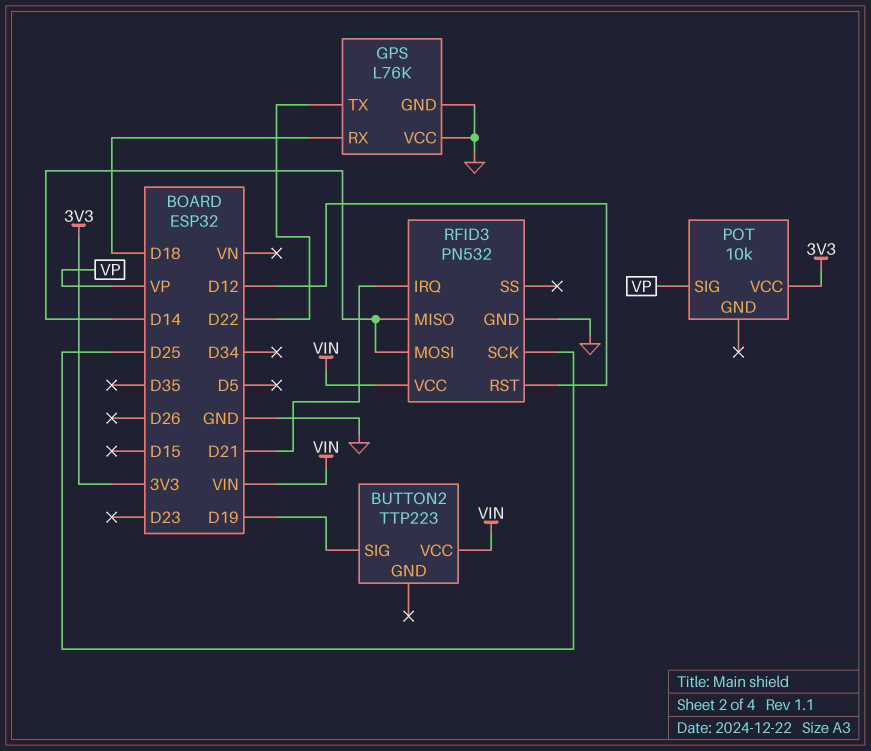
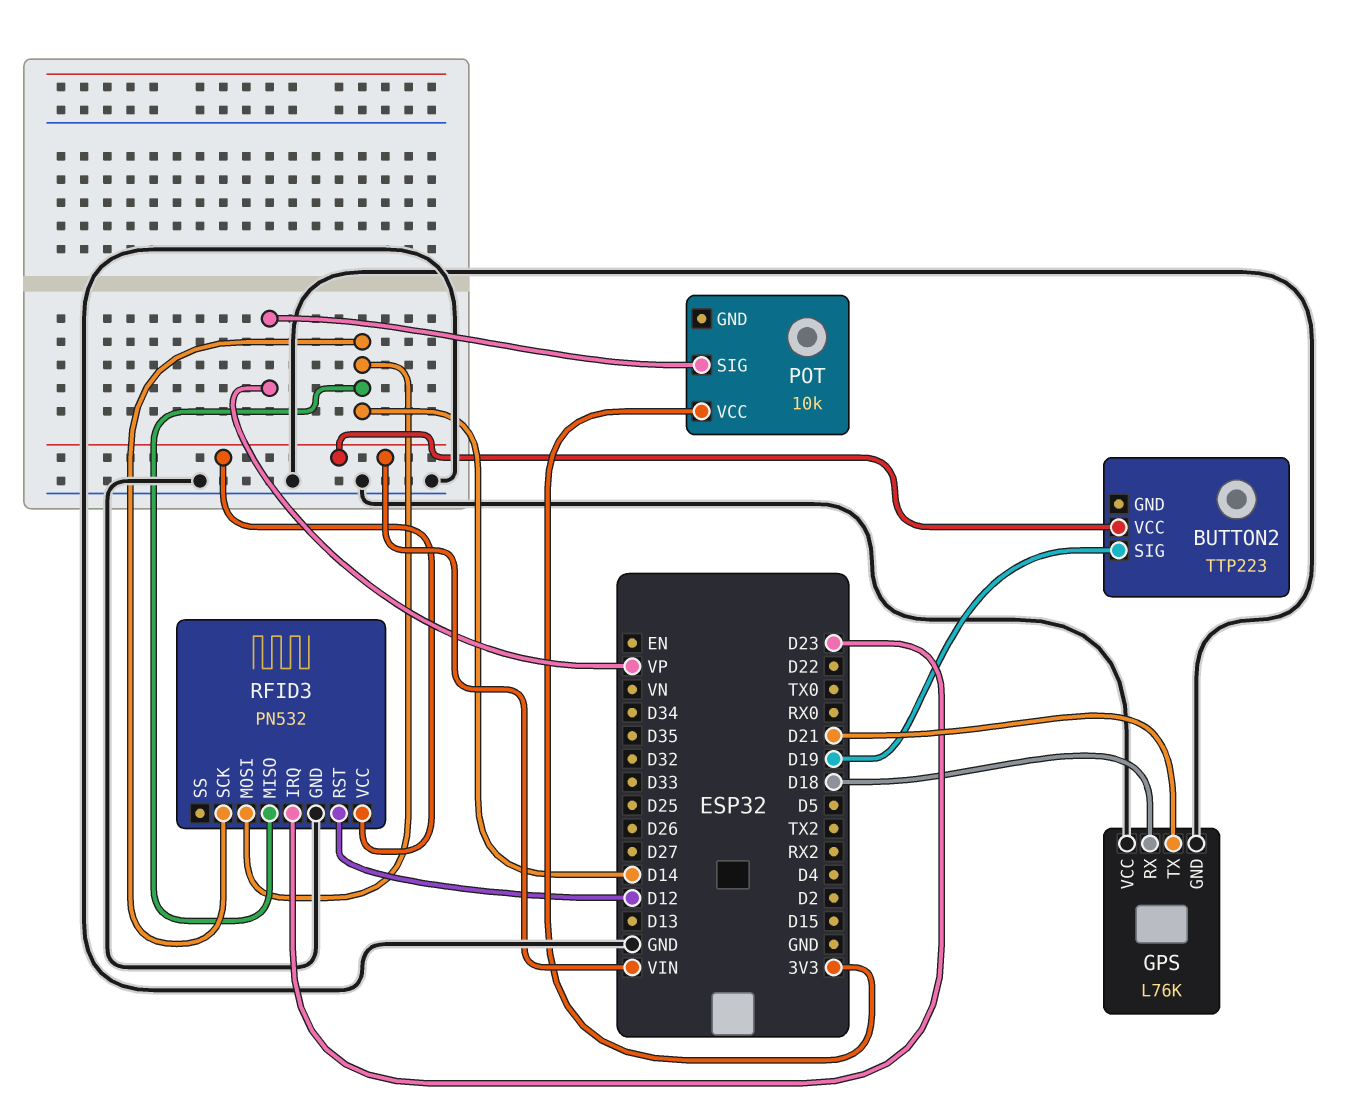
GPS pin TX: D22 -> D21
RFID3 pin IRQ: D21 -> D23
RFID3 pin SCK: D25 -> D14

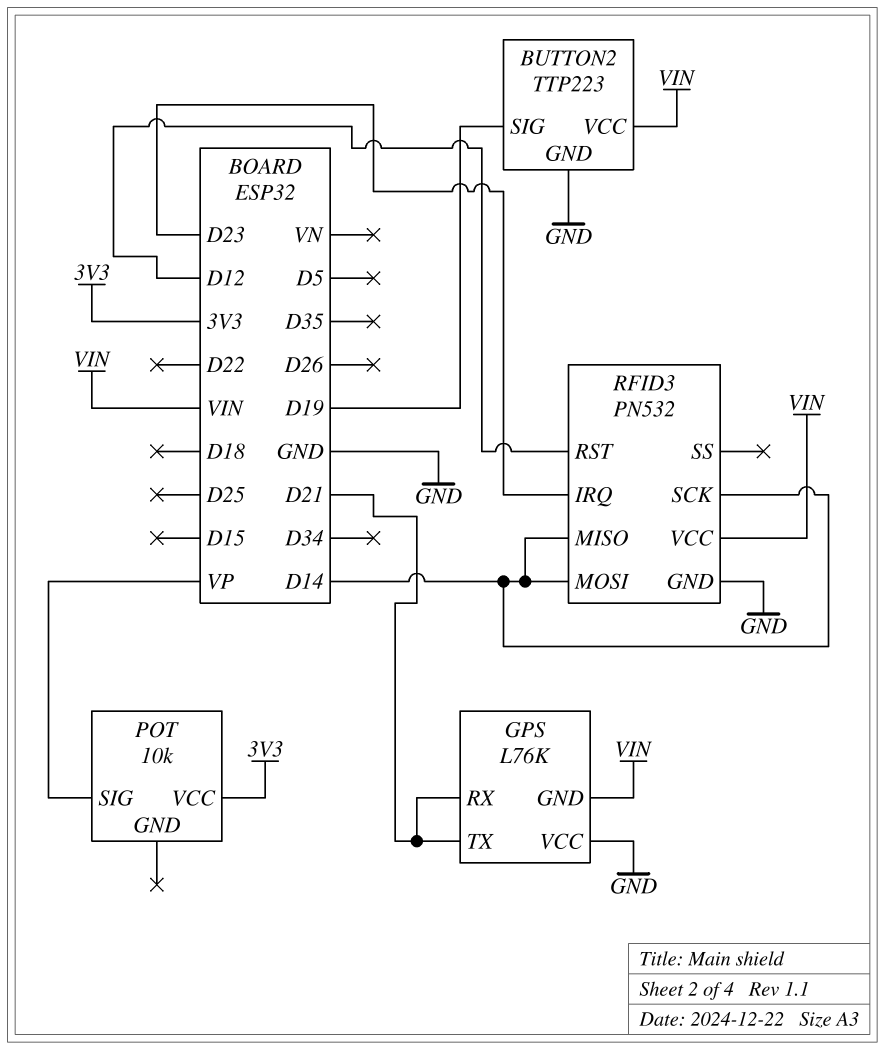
BUTTON2 pin GND: none -> GND
GPS pin GND: GND -> VIN
GPS pin RX: D18 -> D21

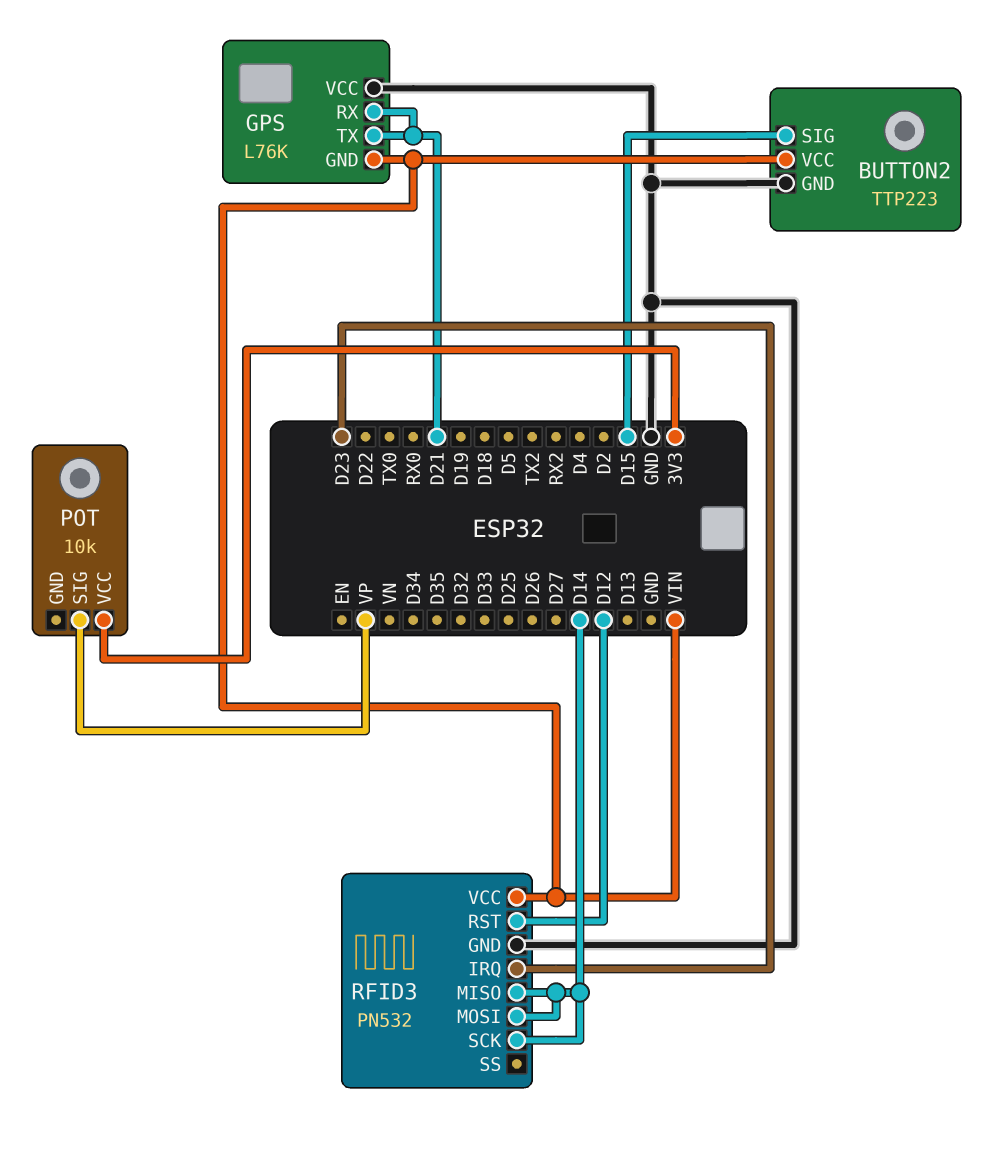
BUTTON2 pin SIG: D19 -> D15

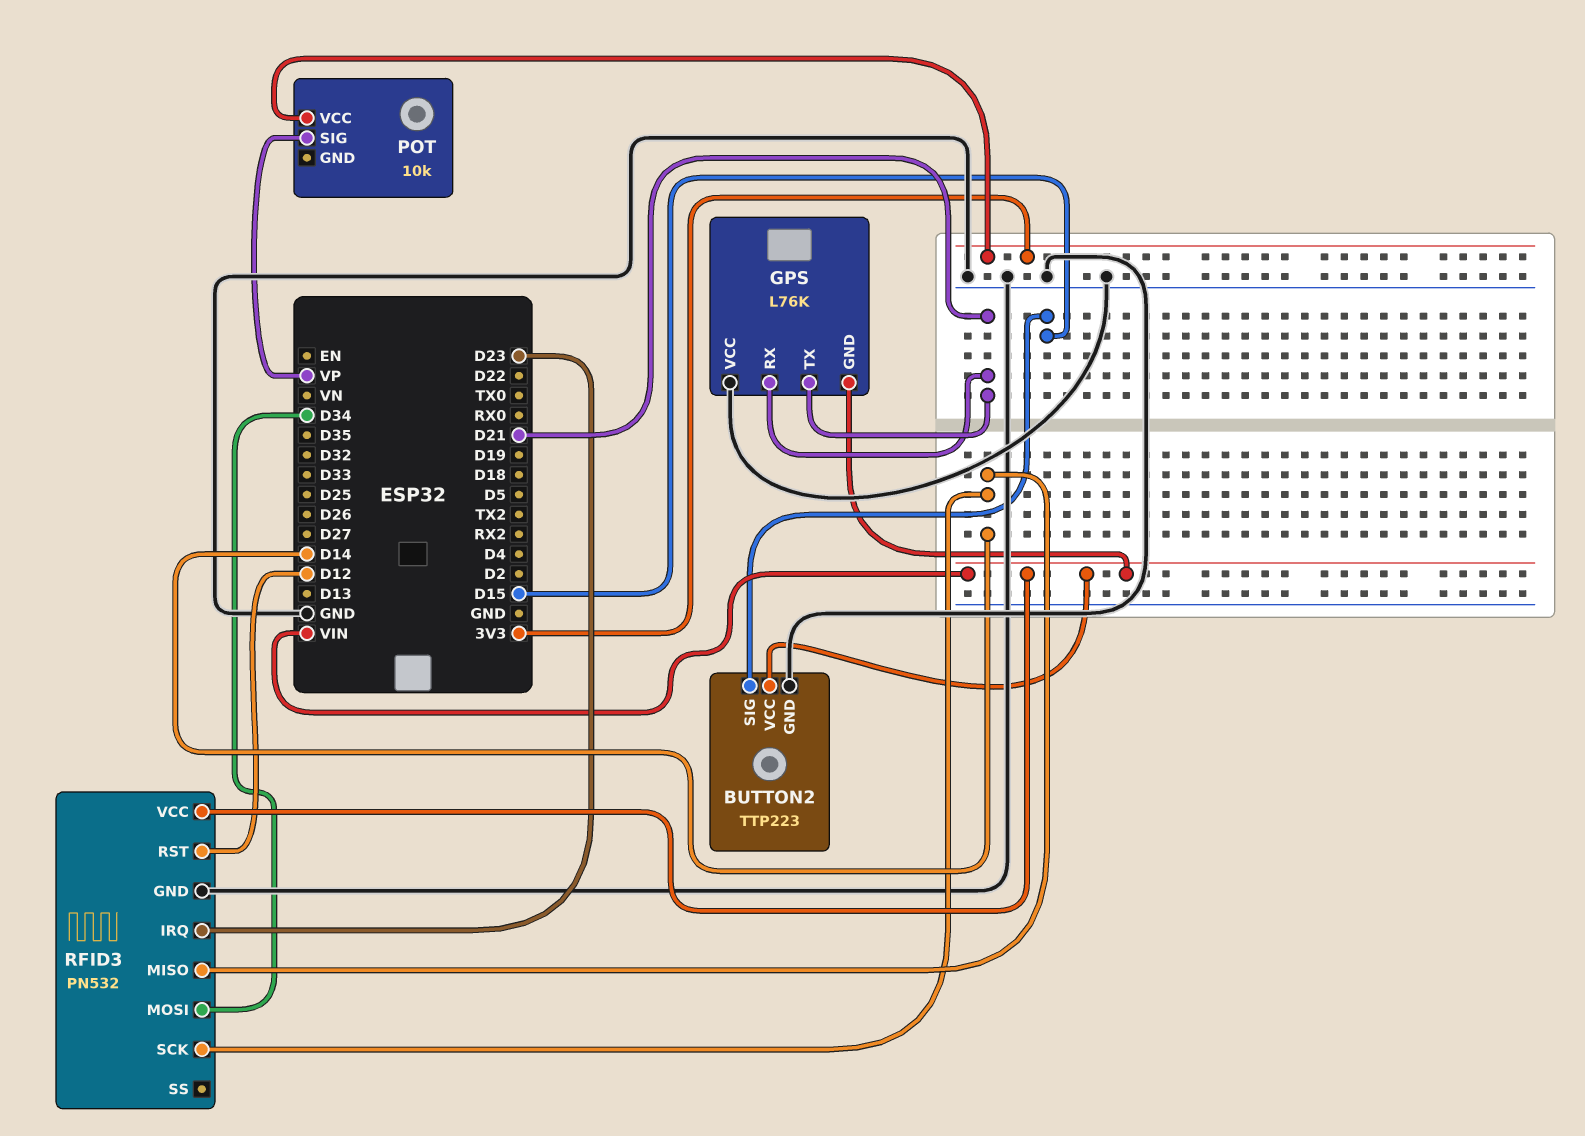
RFID3 pin MOSI: D14 -> D34

